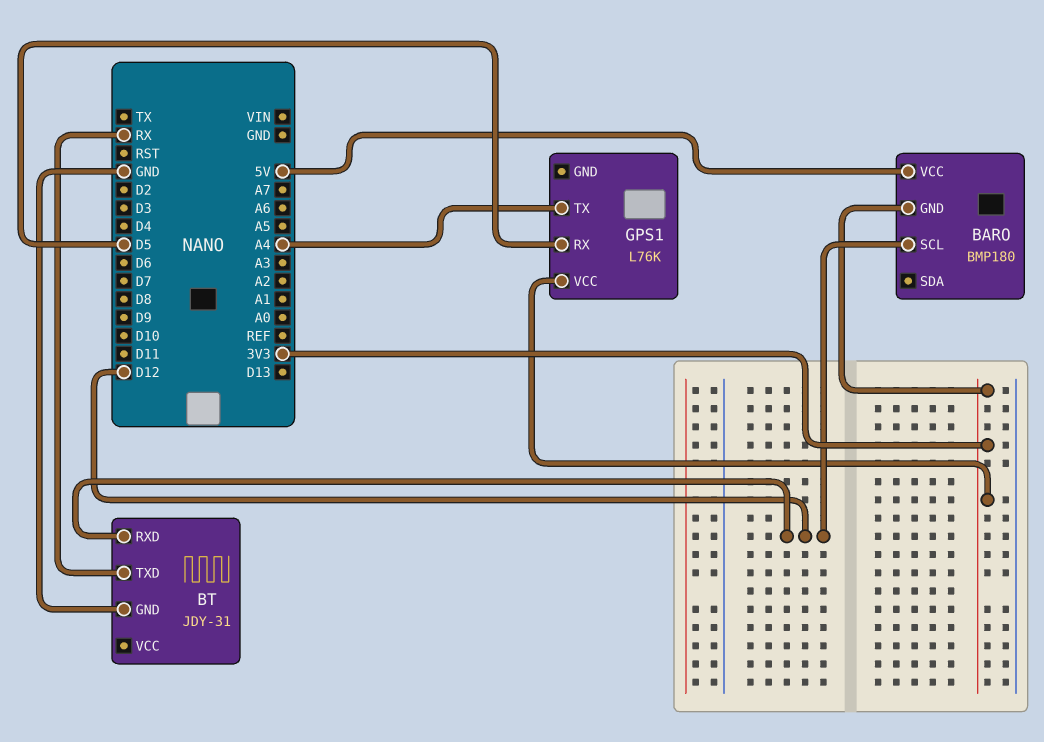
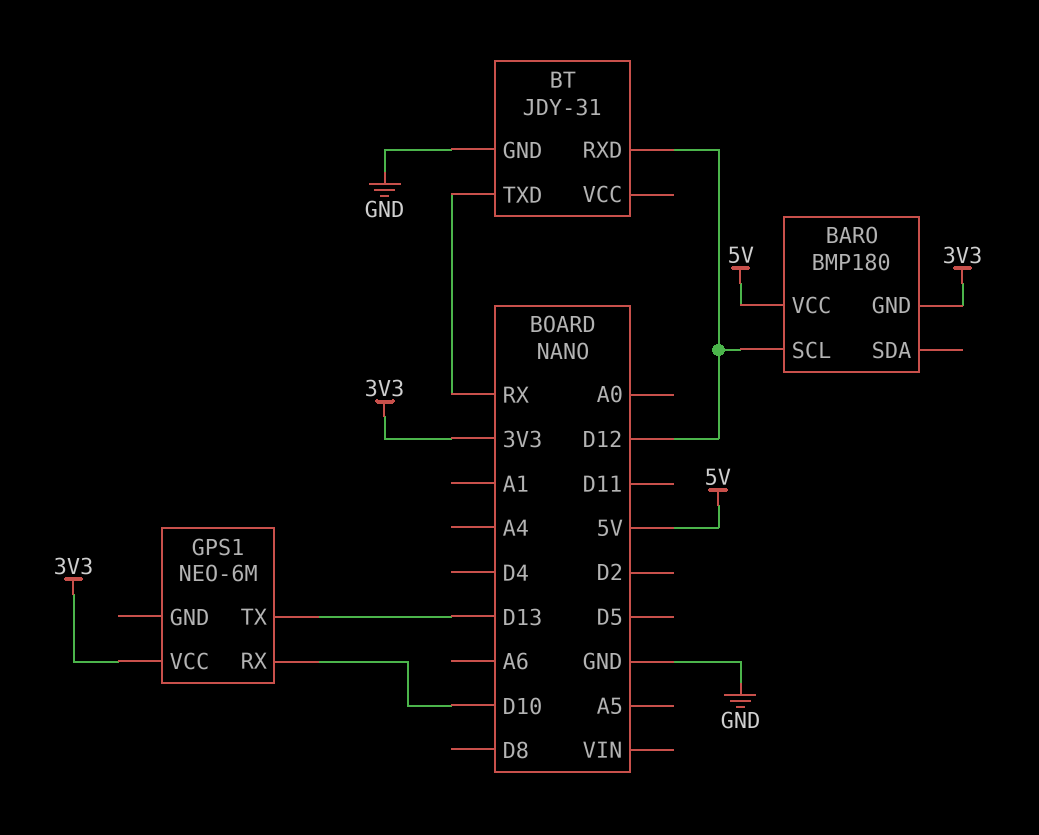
GPS1: L76K -> NEO-6M
GPS1 pin RX: D5 -> D10
GPS1 pin TX: A4 -> D13

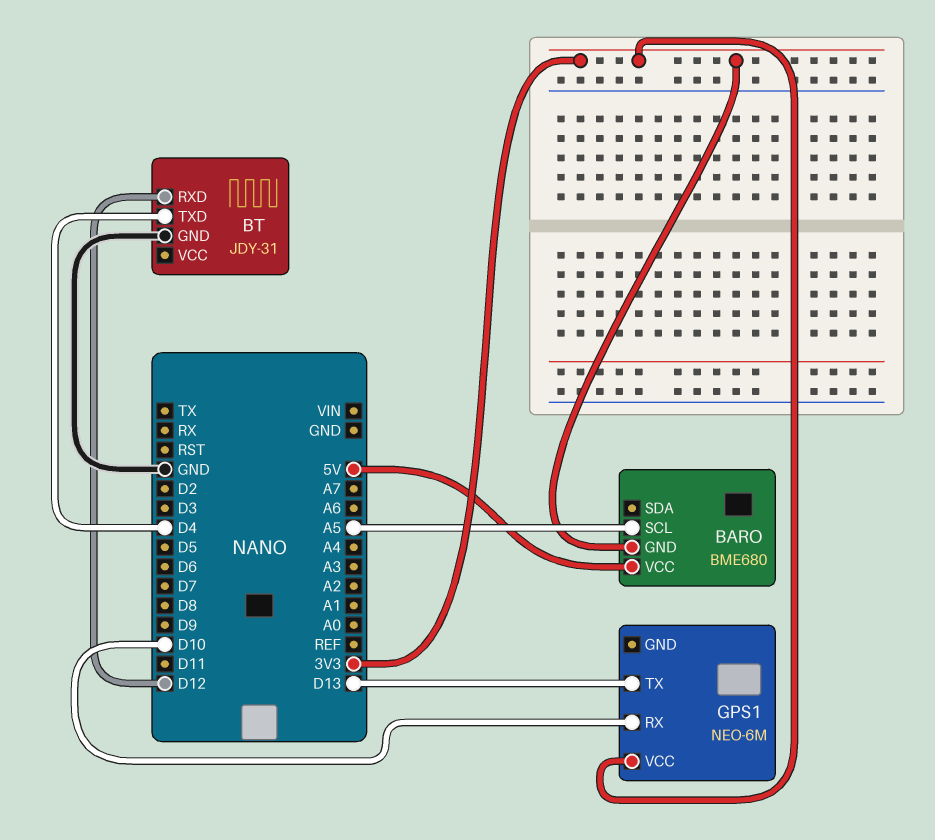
BARO: BMP180 -> BME680
BARO pin SCL: D12 -> A5
BT pin TXD: RX -> D4

